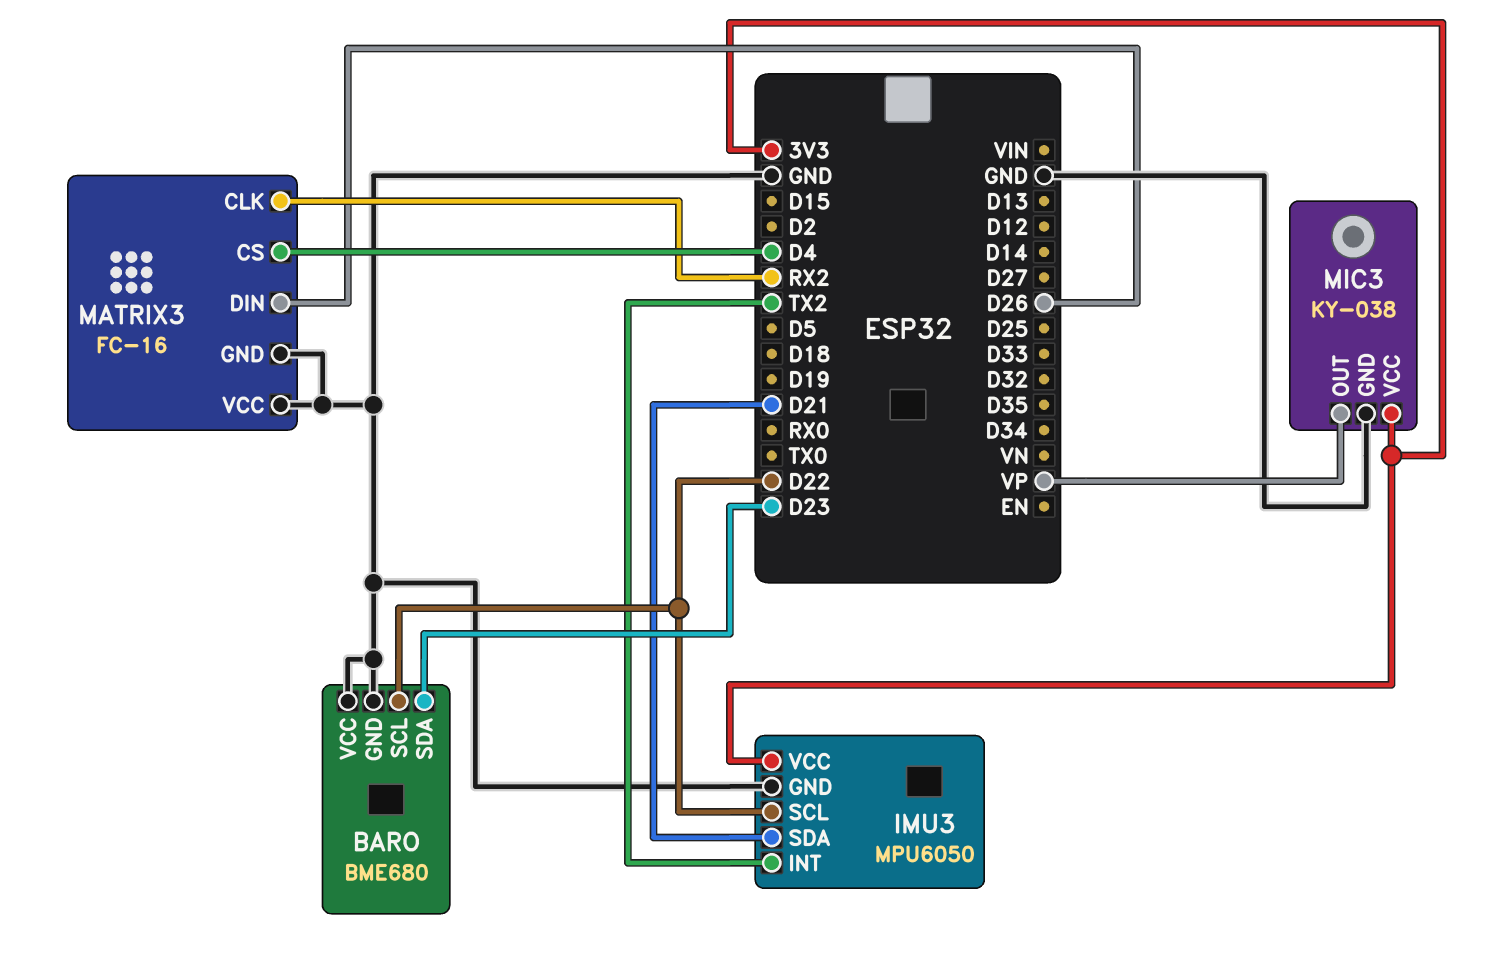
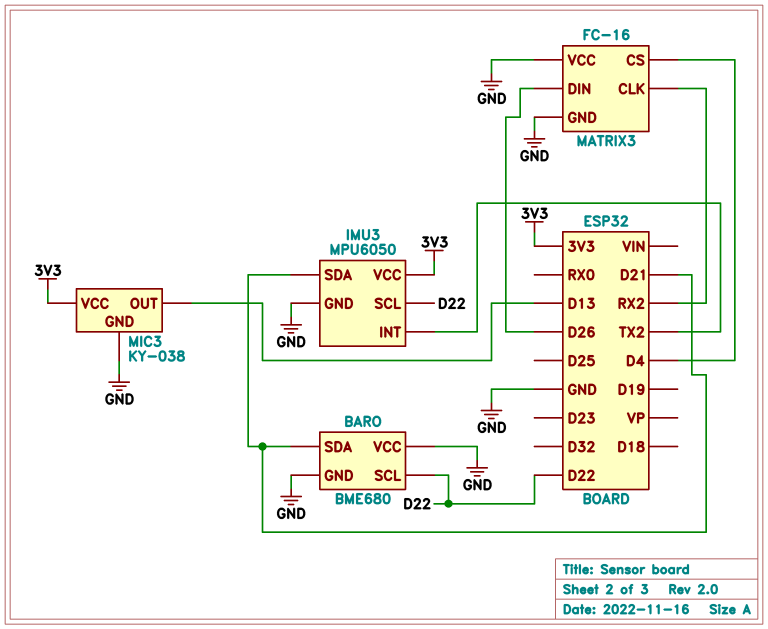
BARO pin SDA: D23 -> D21
MIC3 pin OUT: VP -> D13

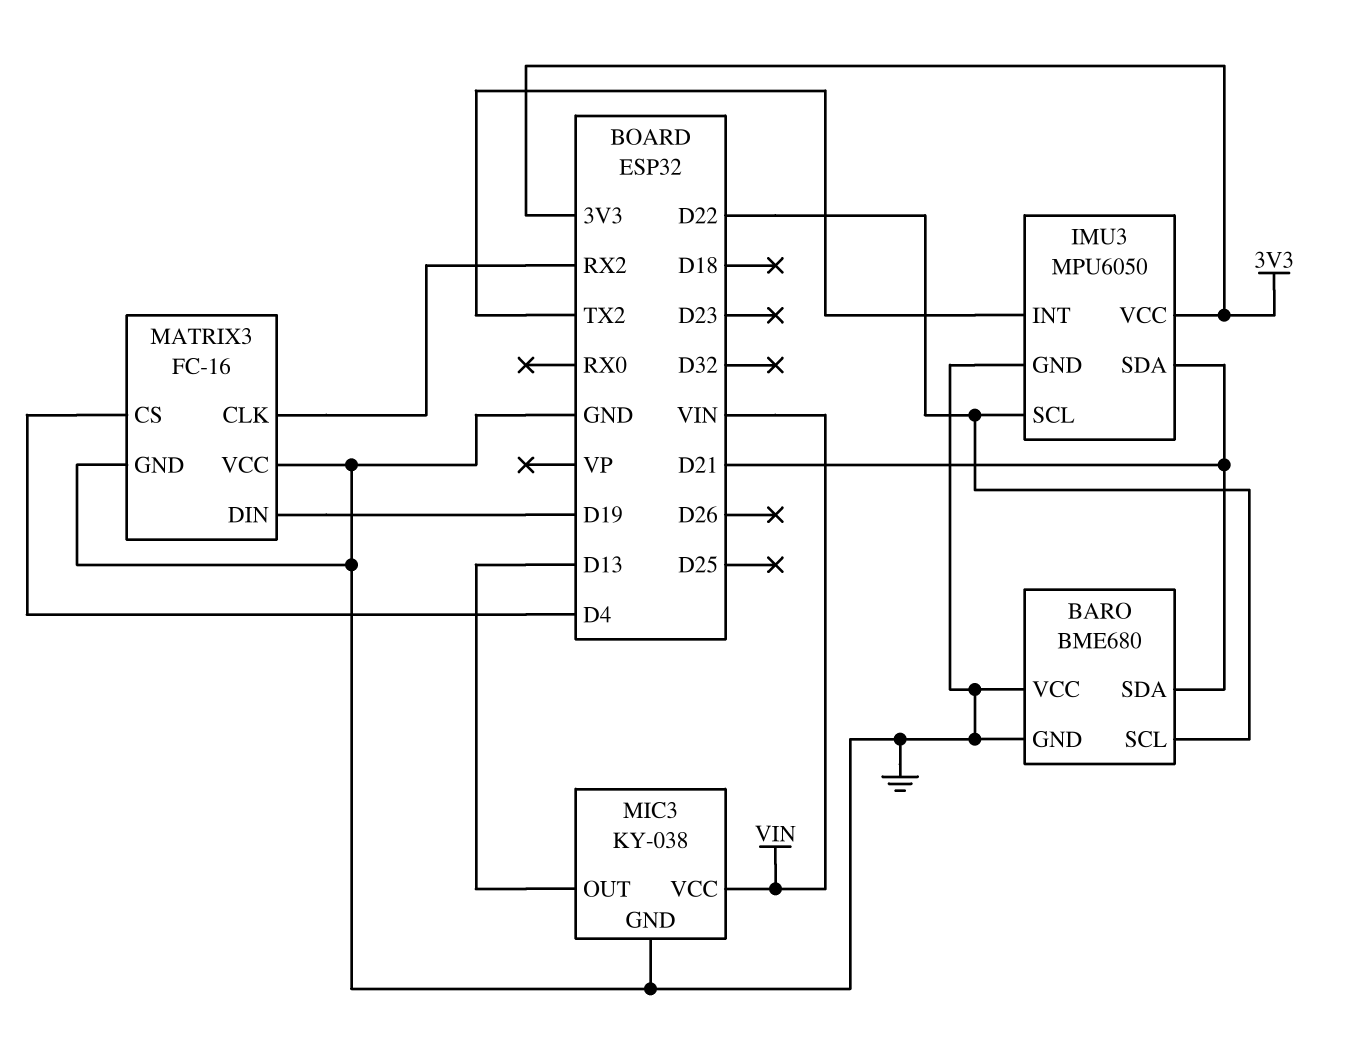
MATRIX3 pin DIN: D26 -> D19
MIC3 pin VCC: 3V3 -> VIN

